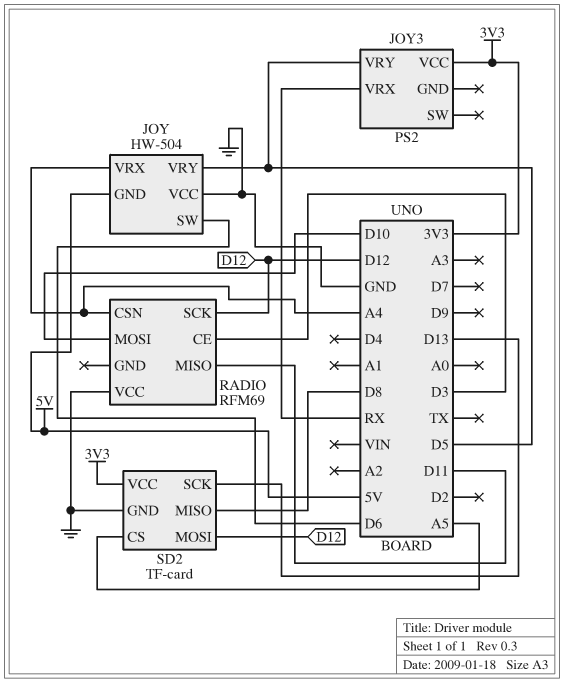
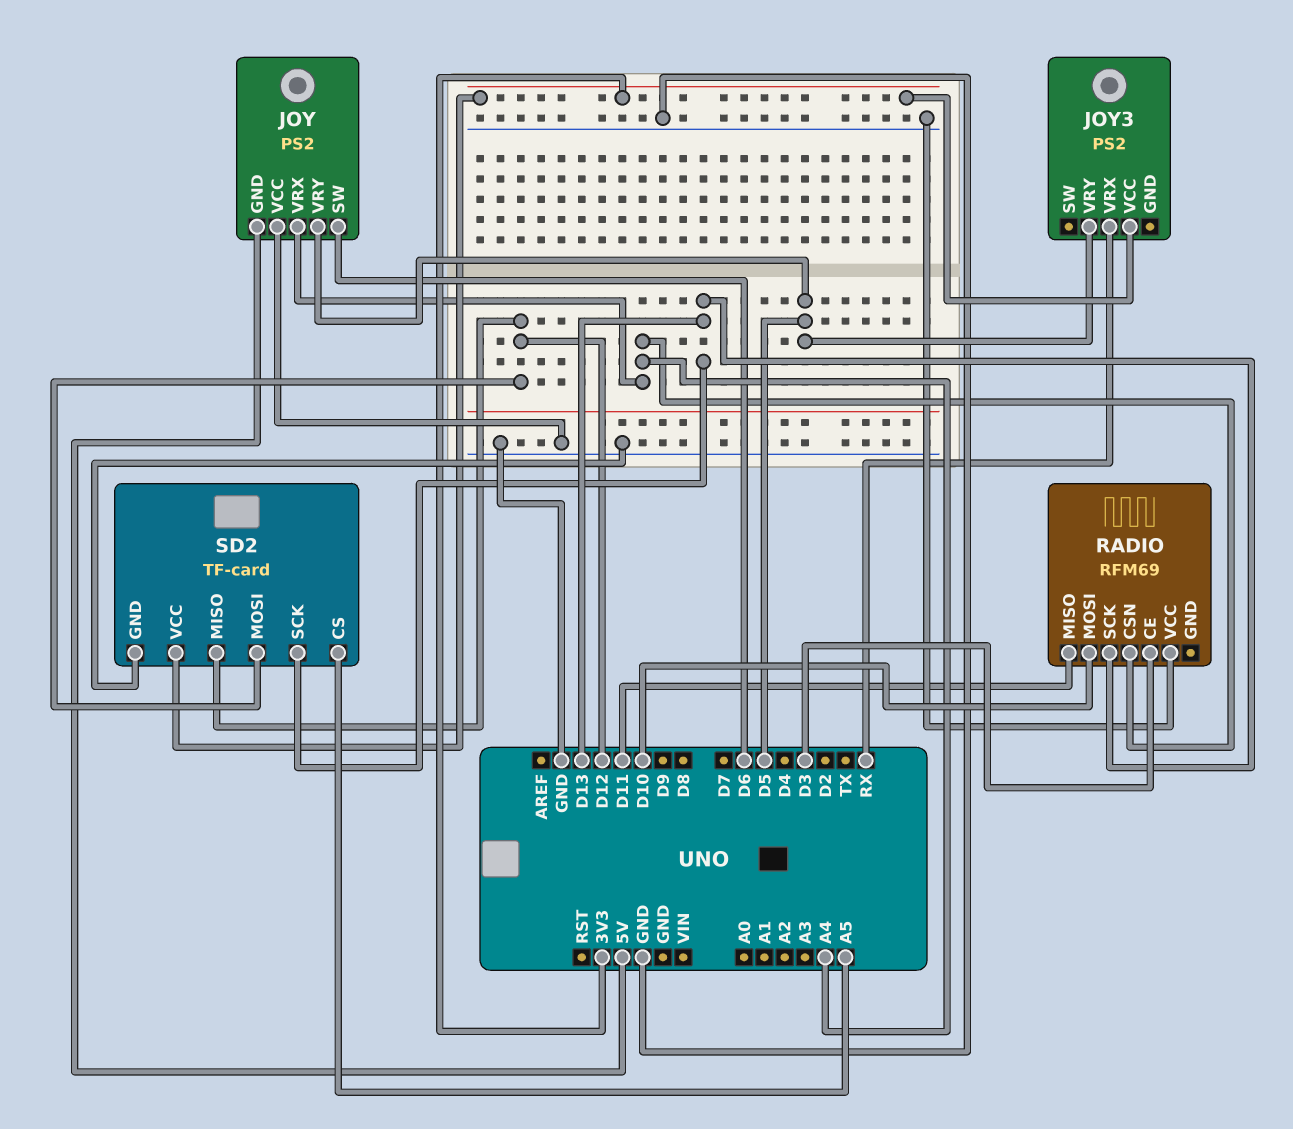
JOY: HW-504 -> PS2
RADIO pin SCK: D12 -> D13
SD2 pin MISO: D8 -> D12

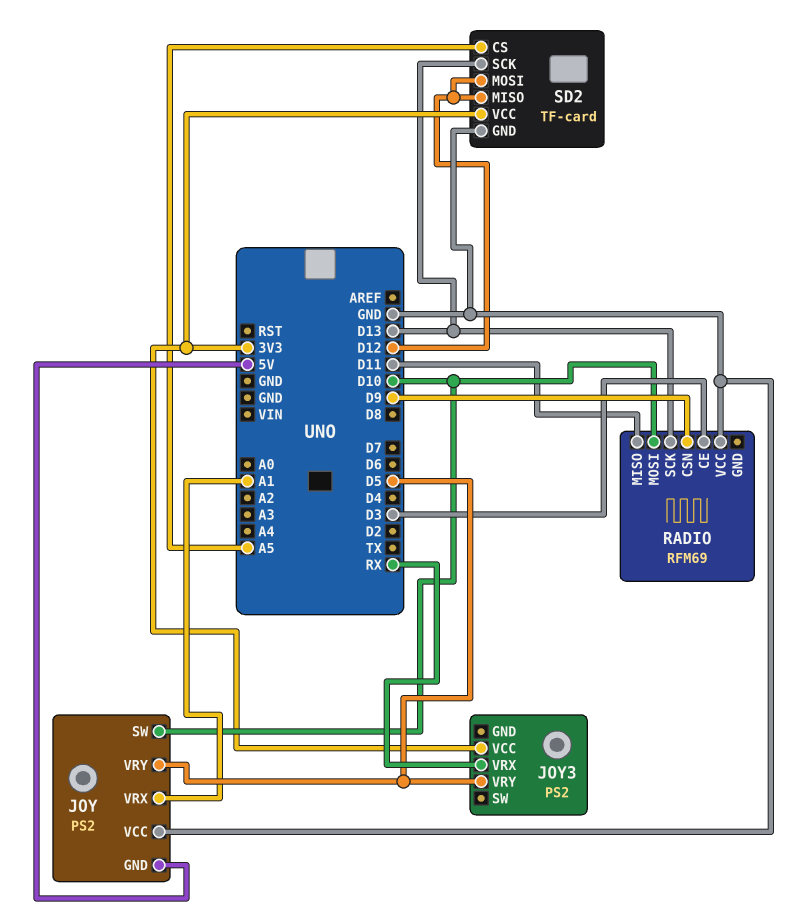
JOY pin SW: D6 -> D10
JOY pin VRX: A4 -> A1
RADIO pin CSN: A4 -> D9

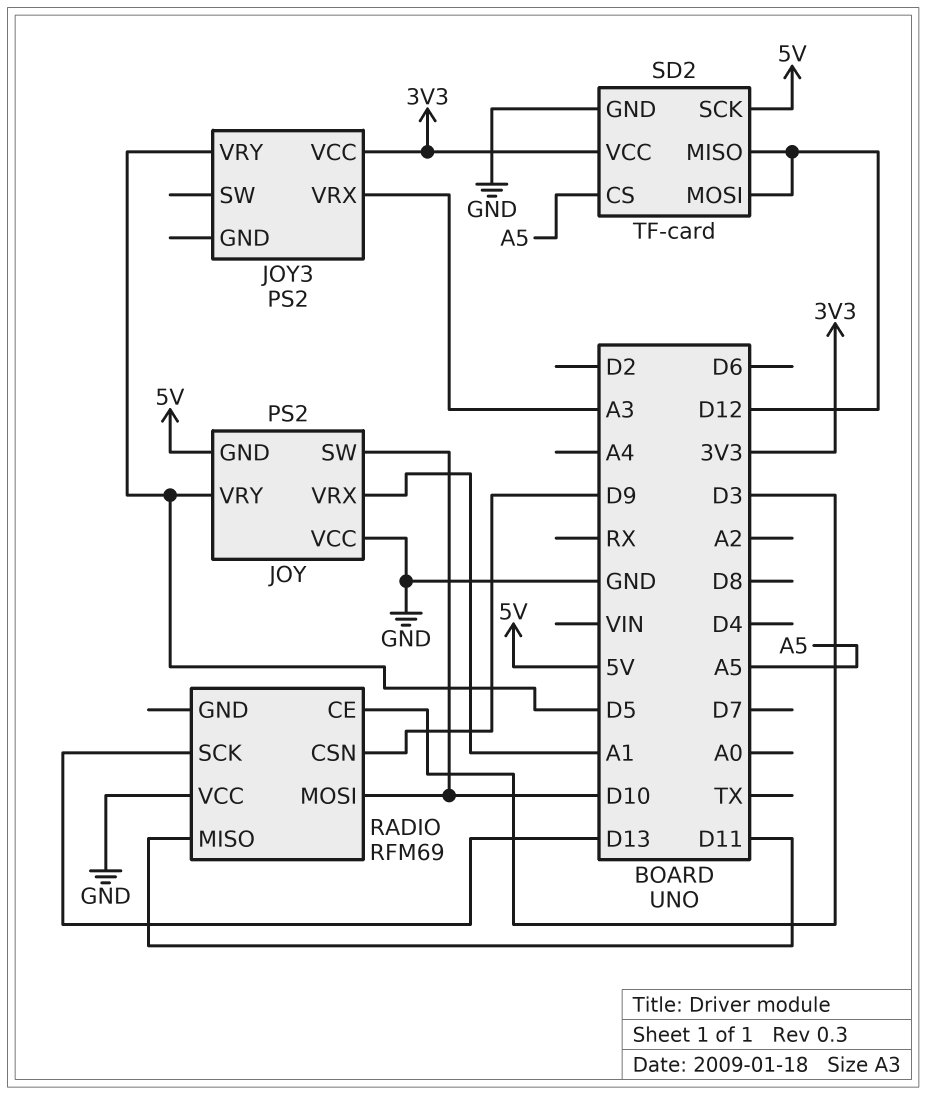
JOY3 pin VRX: RX -> A3
SD2 pin SCK: D13 -> 5V

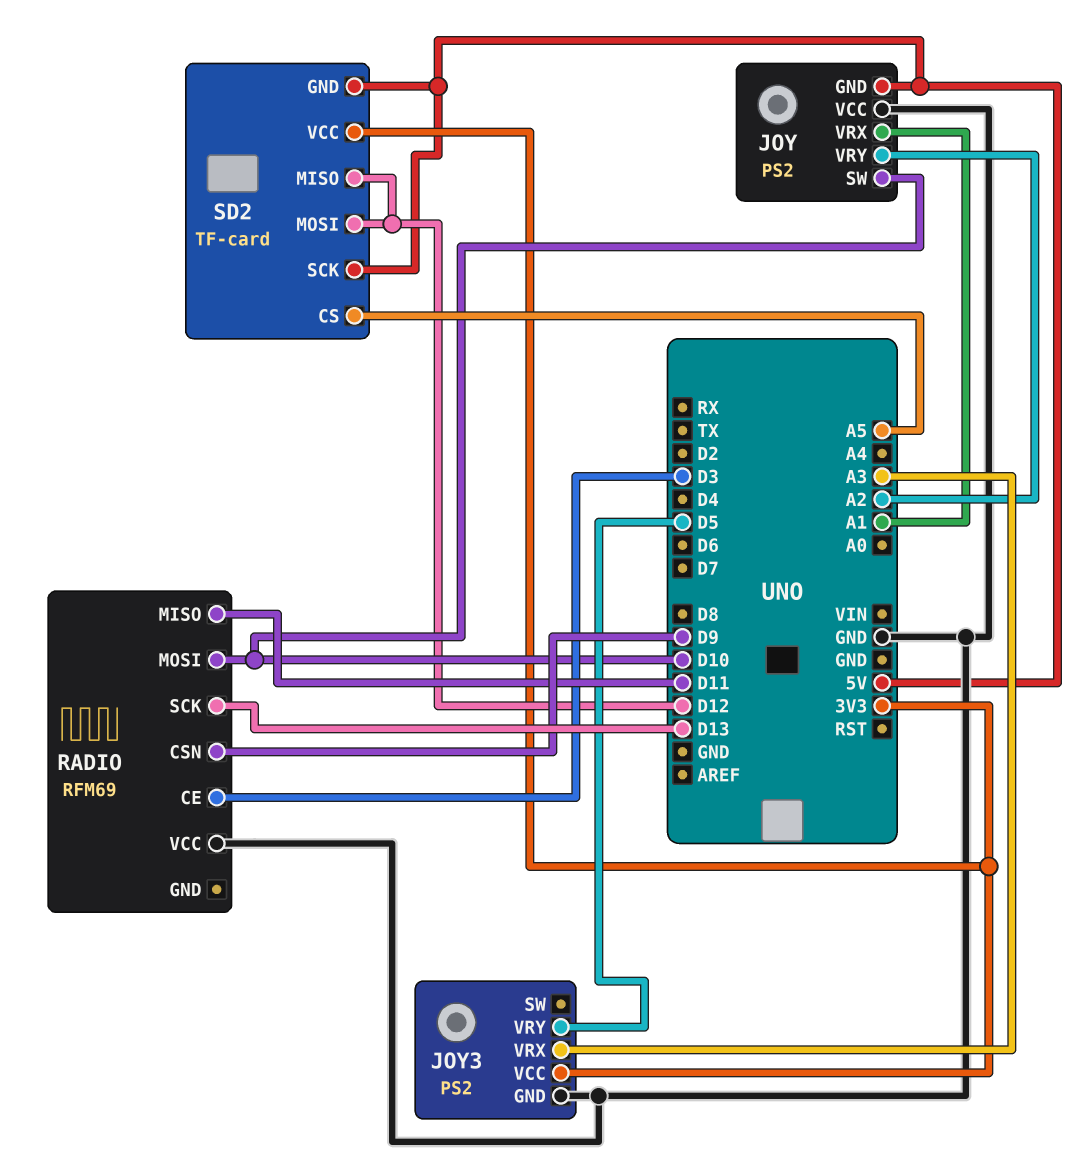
JOY pin VRY: D5 -> A2
JOY3 pin GND: none -> GND
SD2 pin GND: GND -> 5V

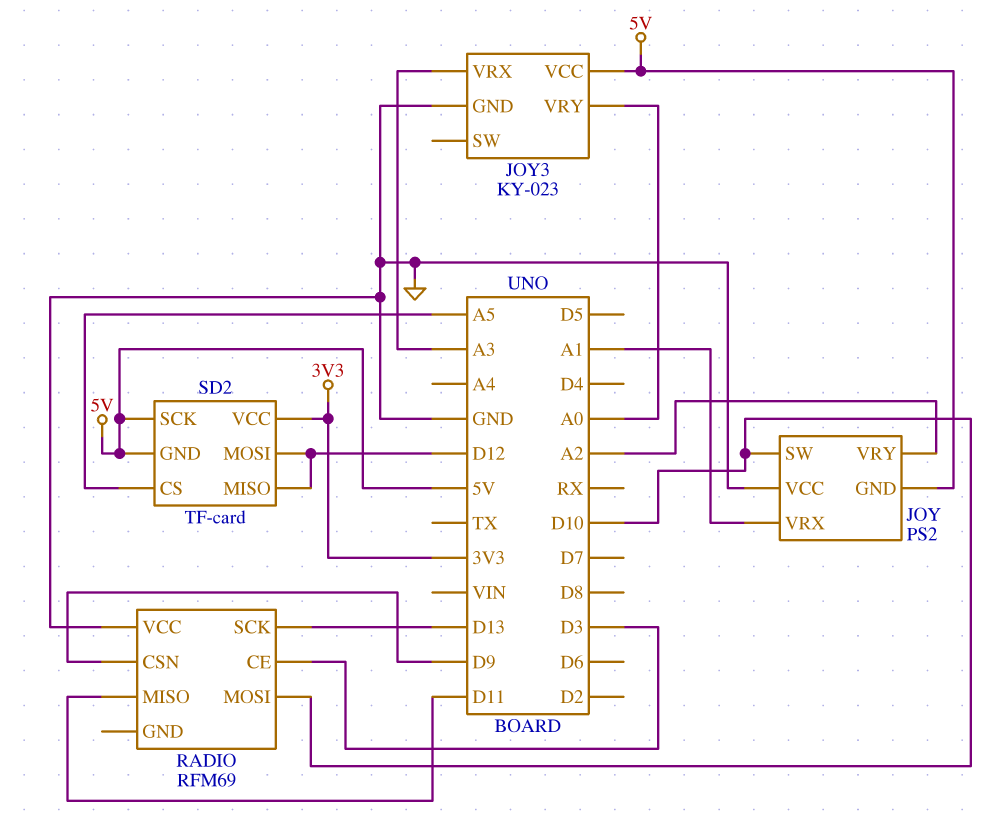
JOY3: PS2 -> KY-023
JOY3 pin VCC: 3V3 -> 5V
JOY3 pin VRY: D5 -> A0

